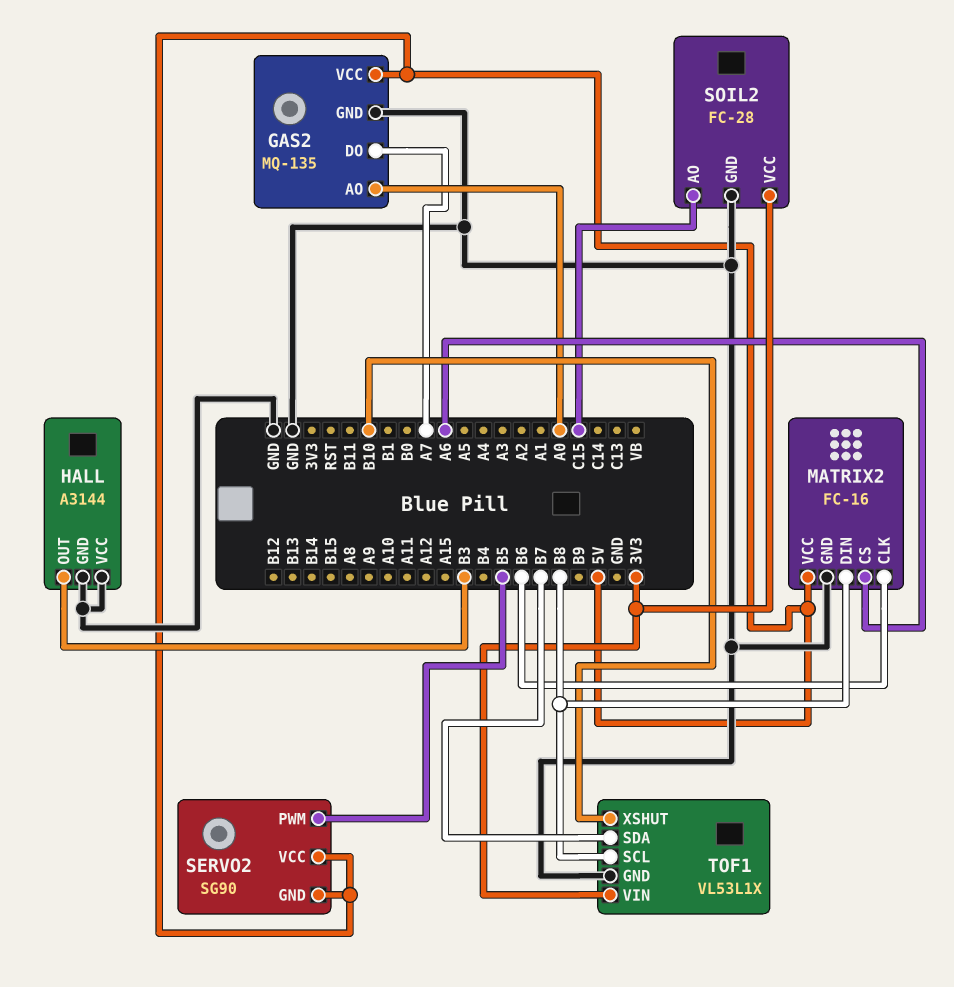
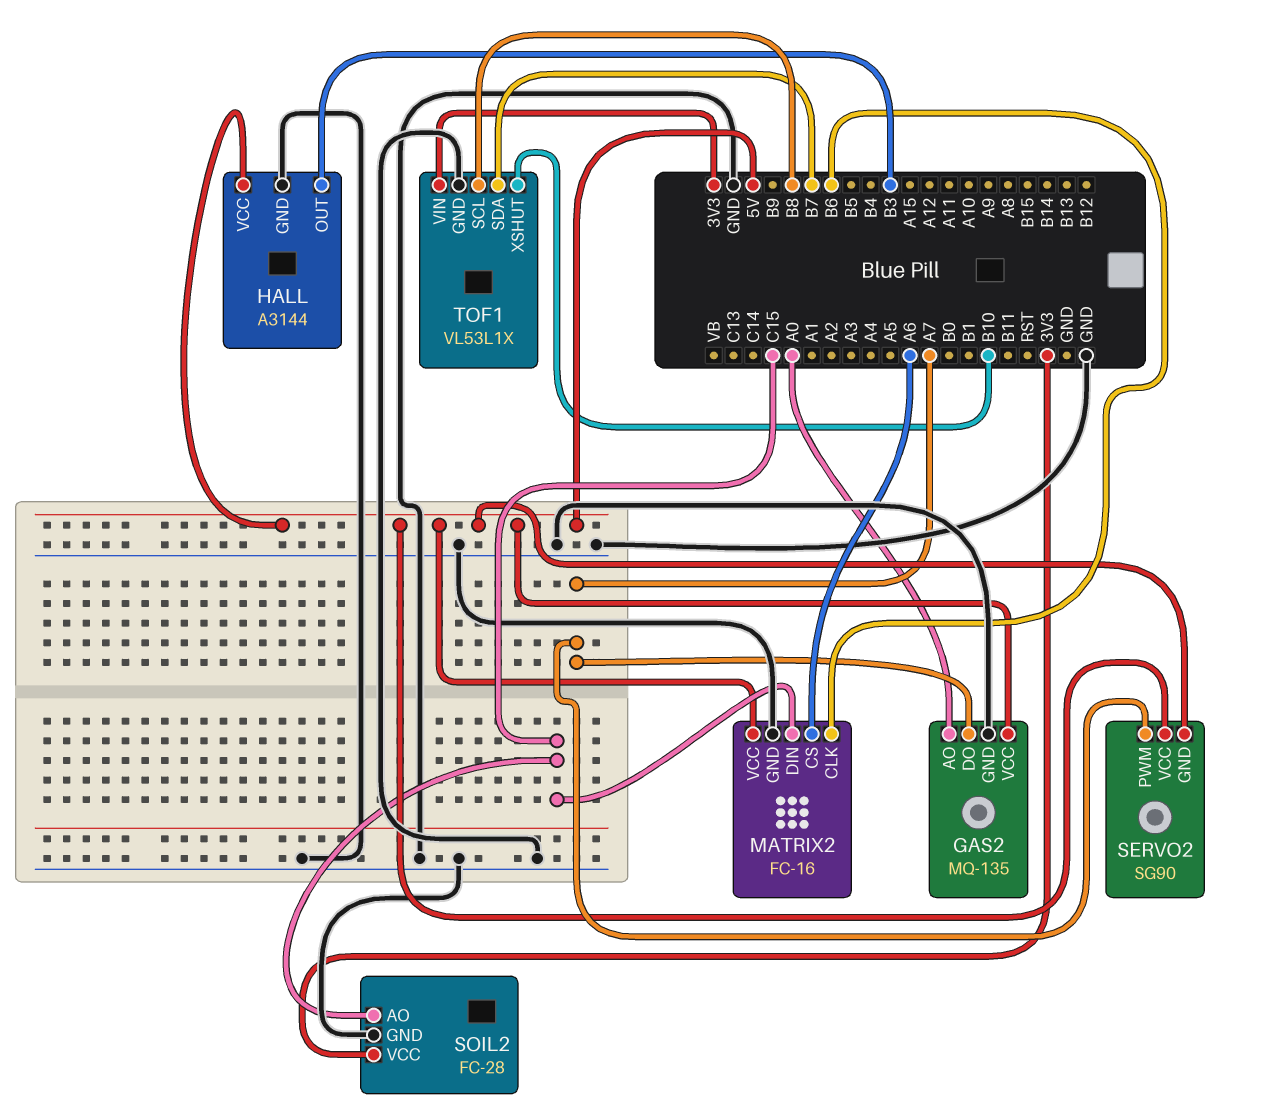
HALL pin VCC: GND -> 5V
MATRIX2 pin DIN: B8 -> C15
SERVO2 pin PWM: B5 -> A7

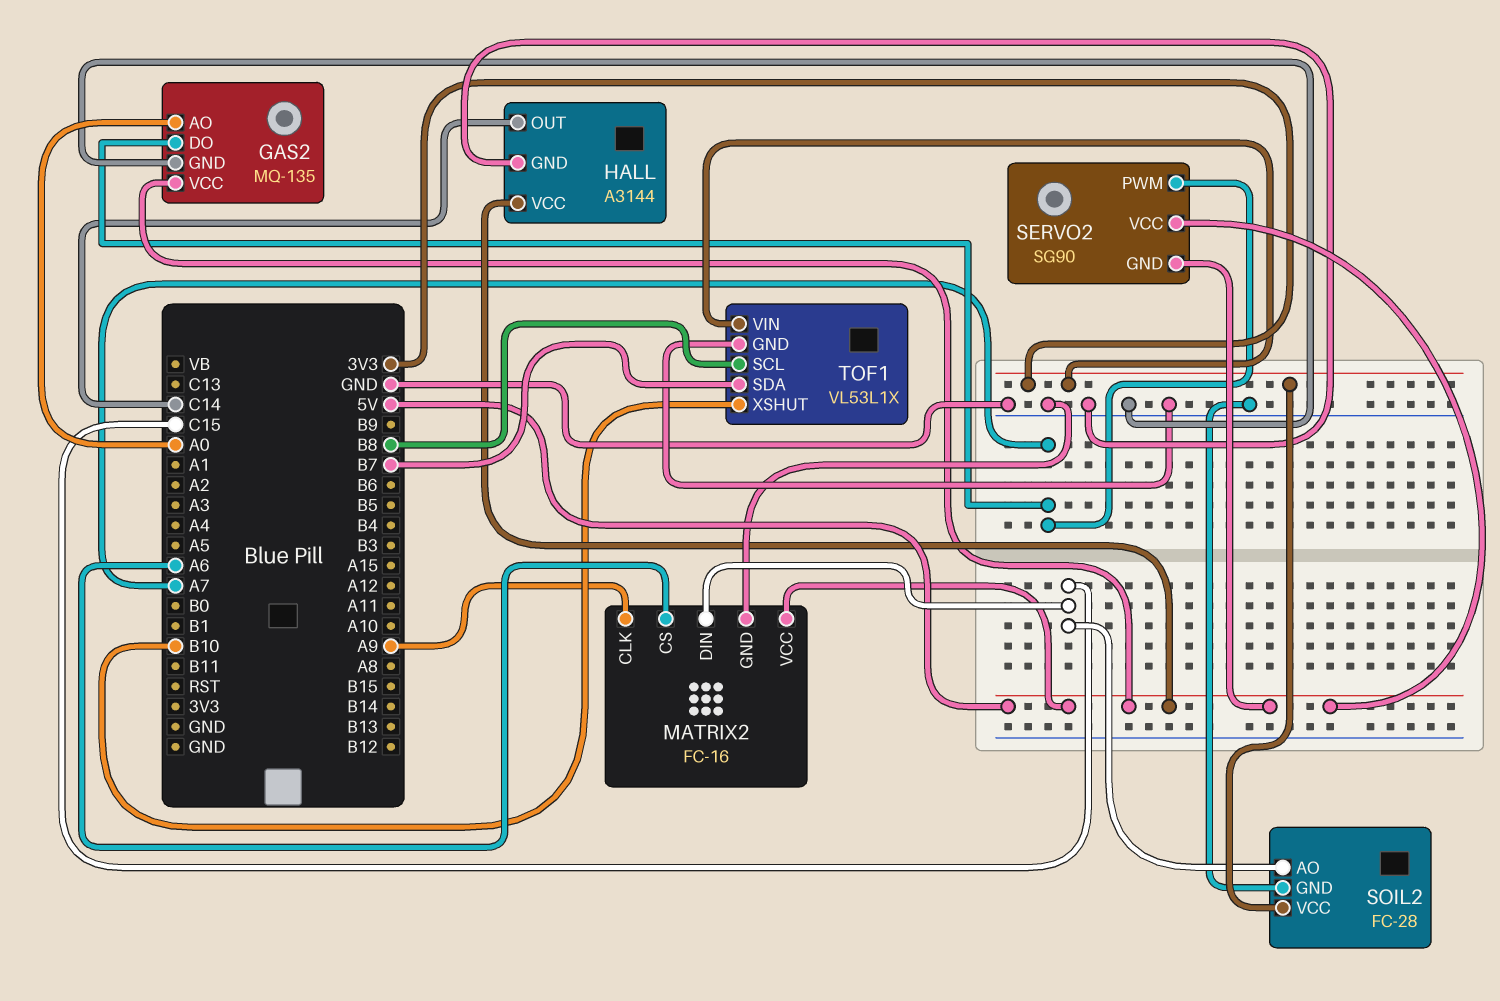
HALL pin OUT: B3 -> C14
MATRIX2 pin CLK: B6 -> A9

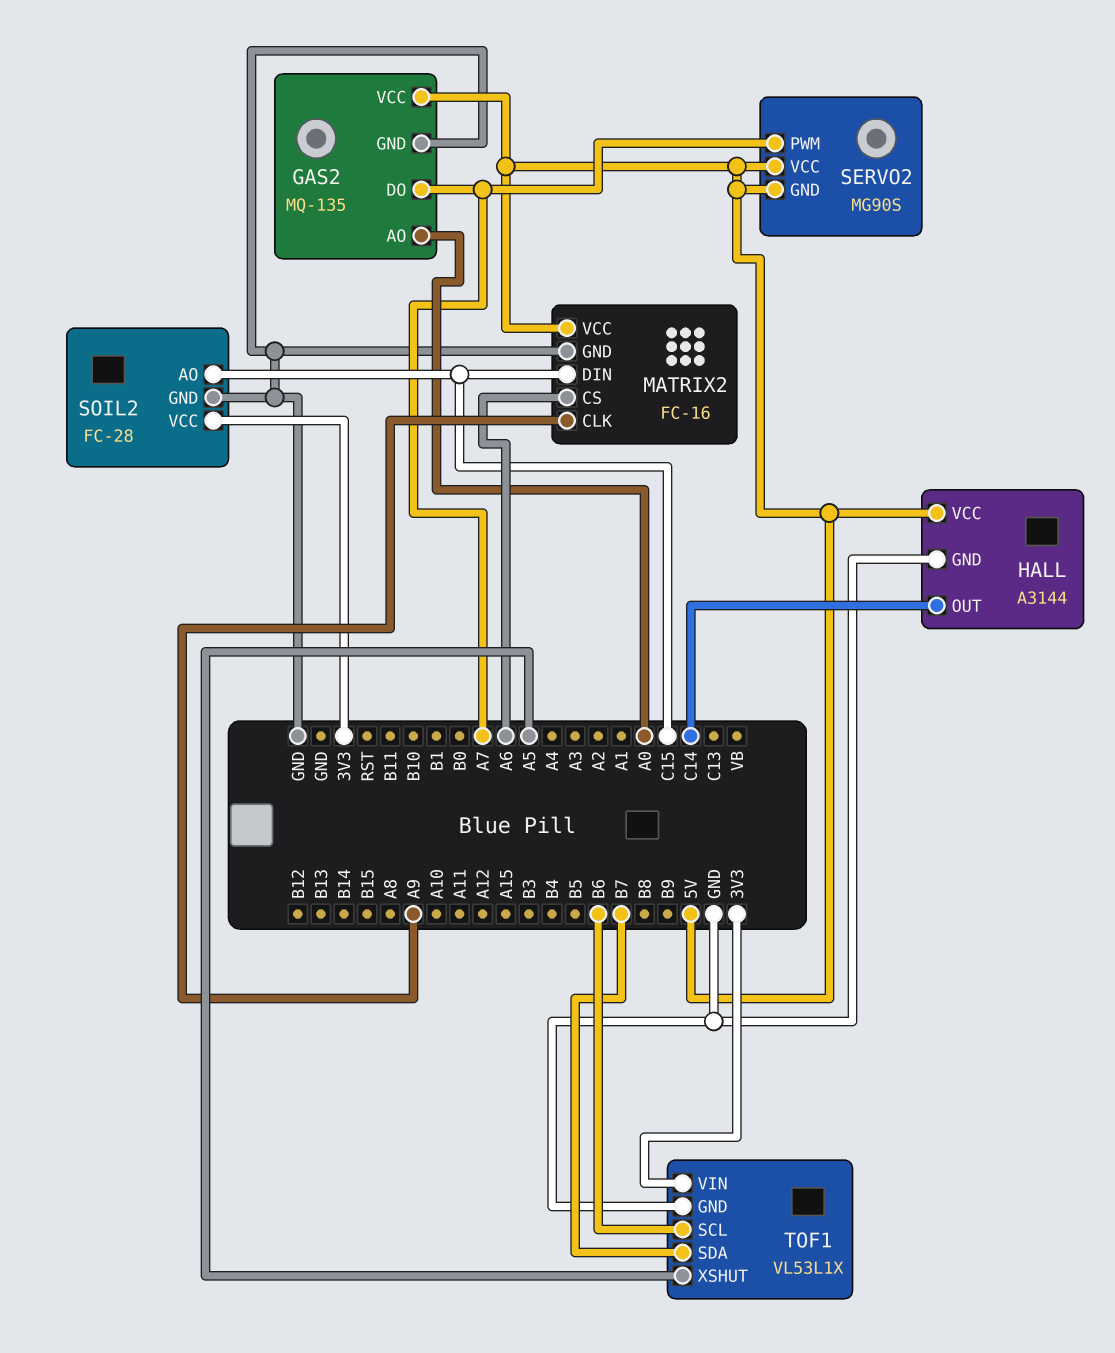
SERVO2: SG90 -> MG90S
TOF1 pin SCL: B8 -> B6
TOF1 pin XSHUT: B10 -> A5

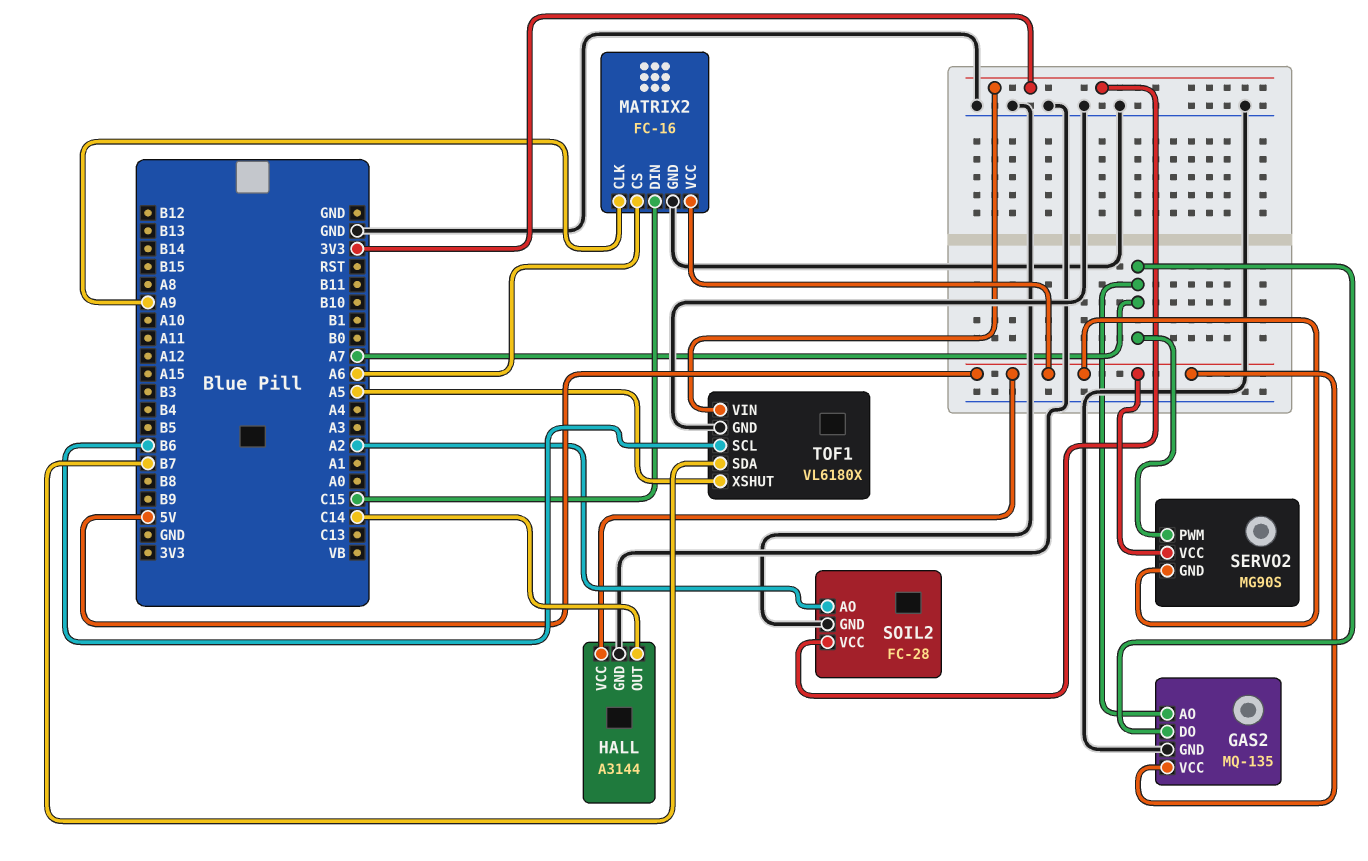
GAS2 pin AO: A0 -> A7
SOIL2 pin AO: C15 -> A2
TOF1: VL53L1X -> VL6180X

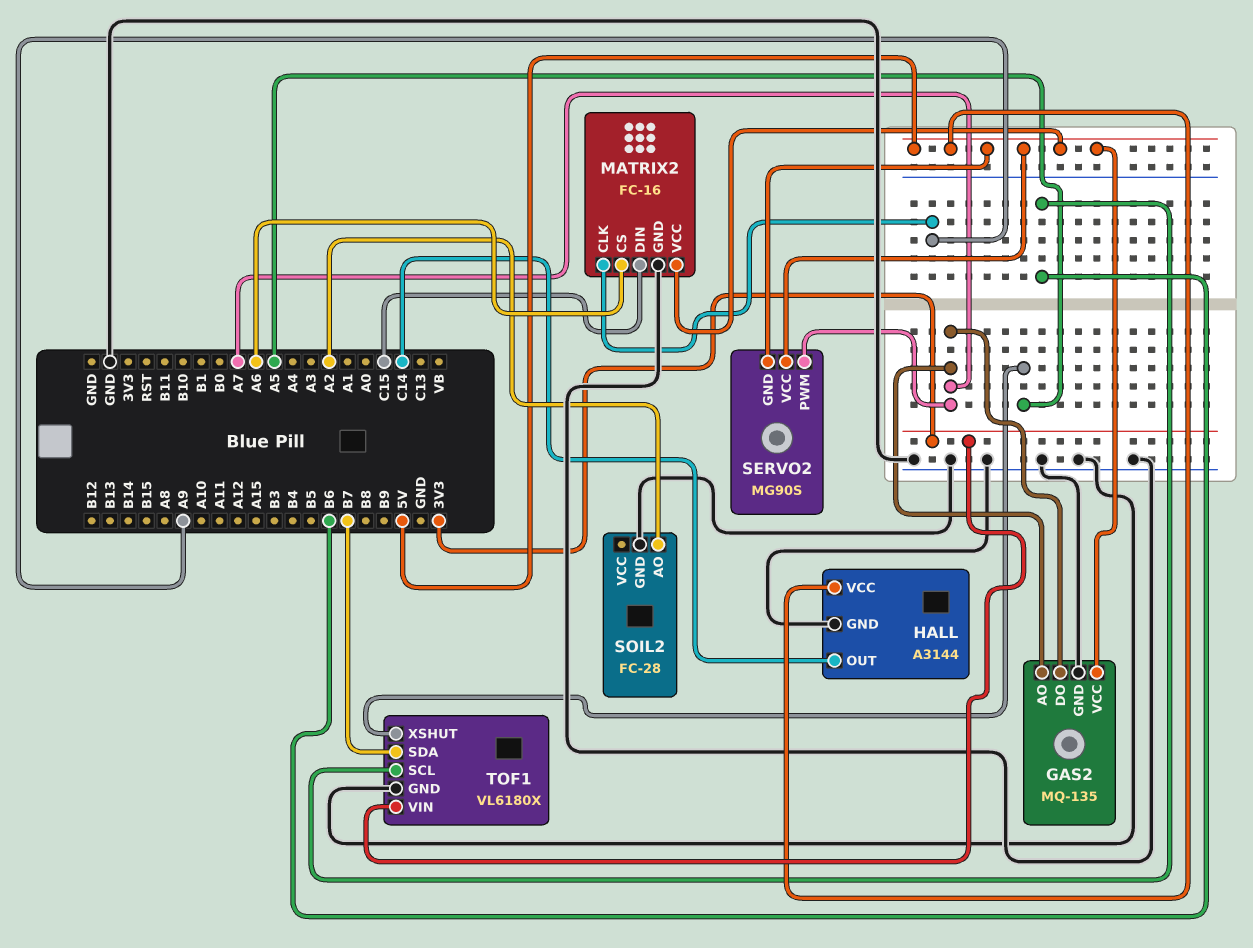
SOIL2 pin VCC: 3V3 -> none

